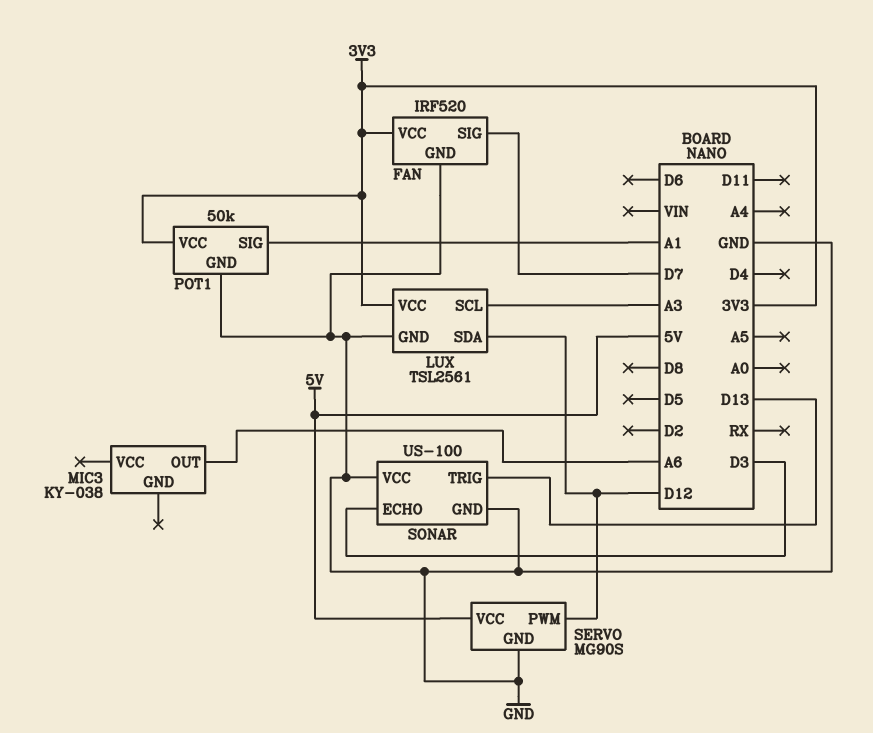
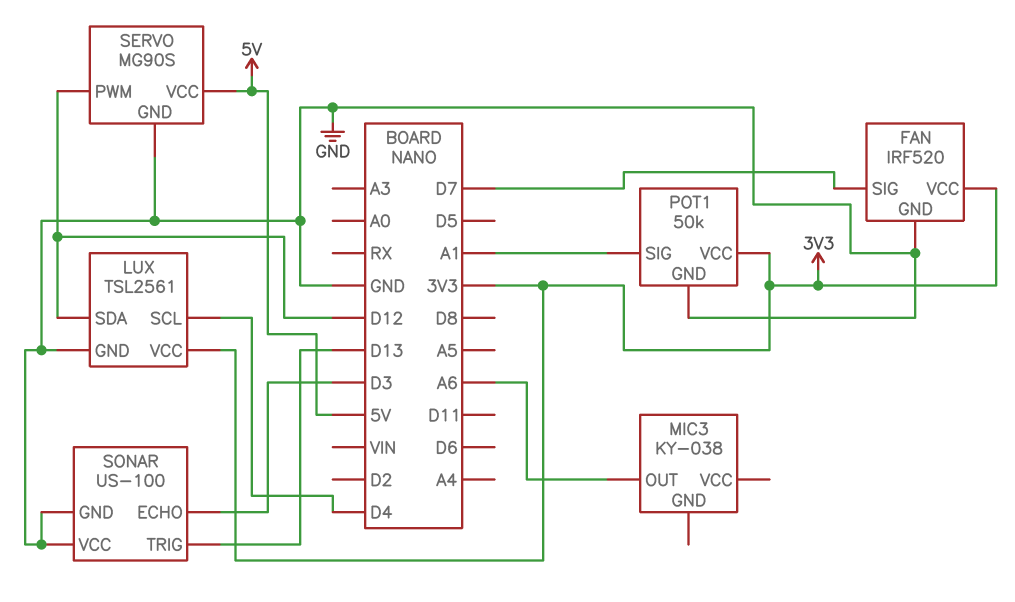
LUX pin SCL: A3 -> D4

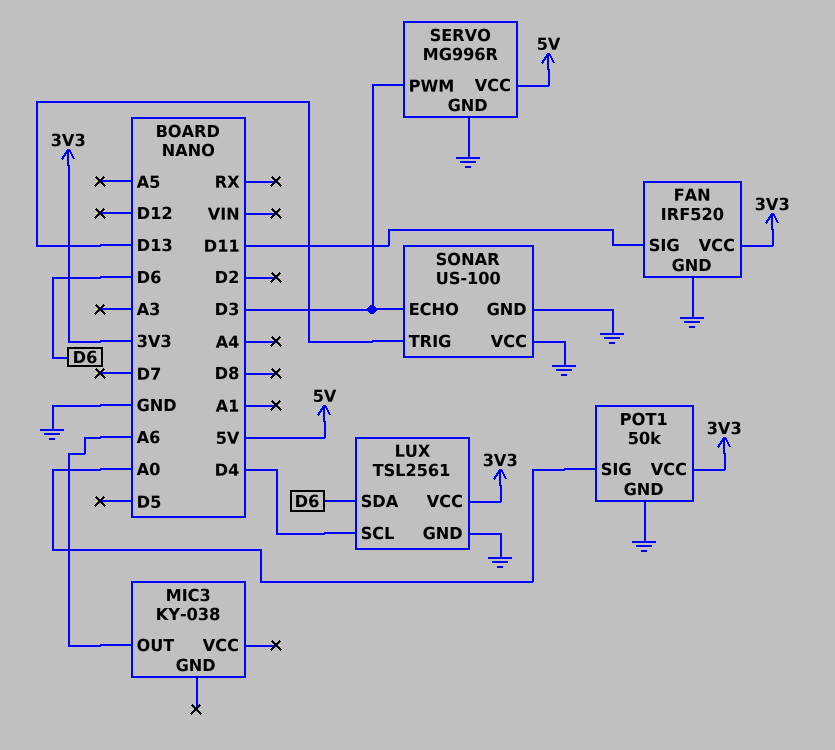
FAN pin SIG: D7 -> D11
LUX pin SDA: D12 -> D6
POT1 pin SIG: A1 -> A0
SERVO: MG90S -> MG996R
SERVO pin PWM: D12 -> D3

